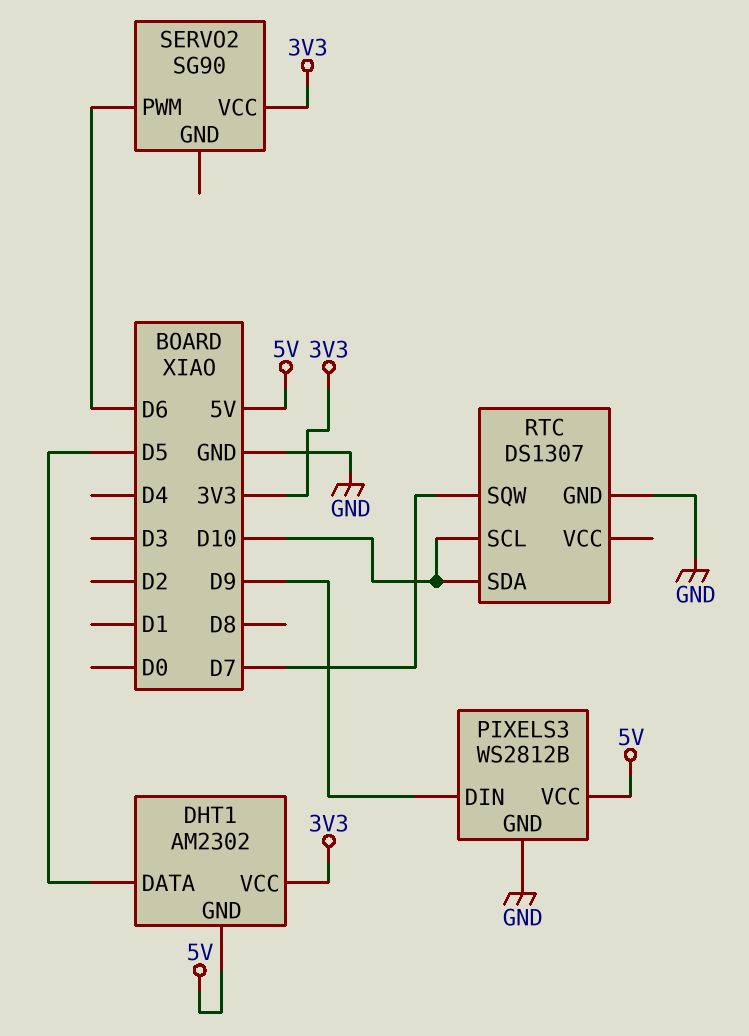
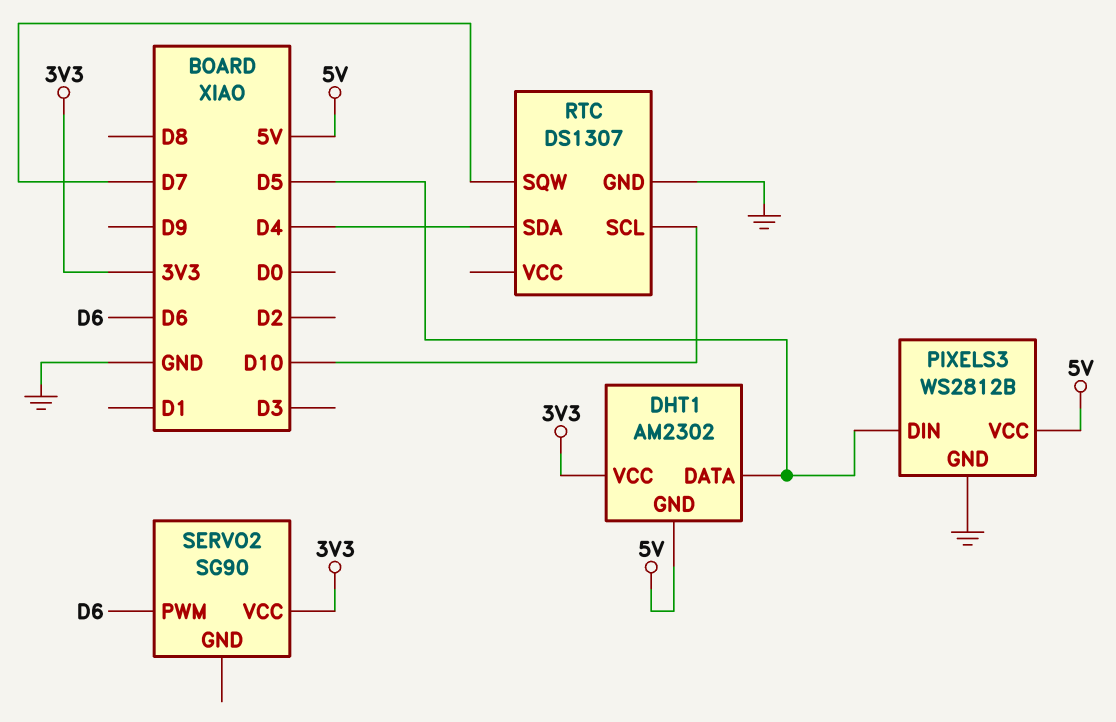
PIXELS3 pin DIN: D9 -> D5
RTC pin SDA: D10 -> D4

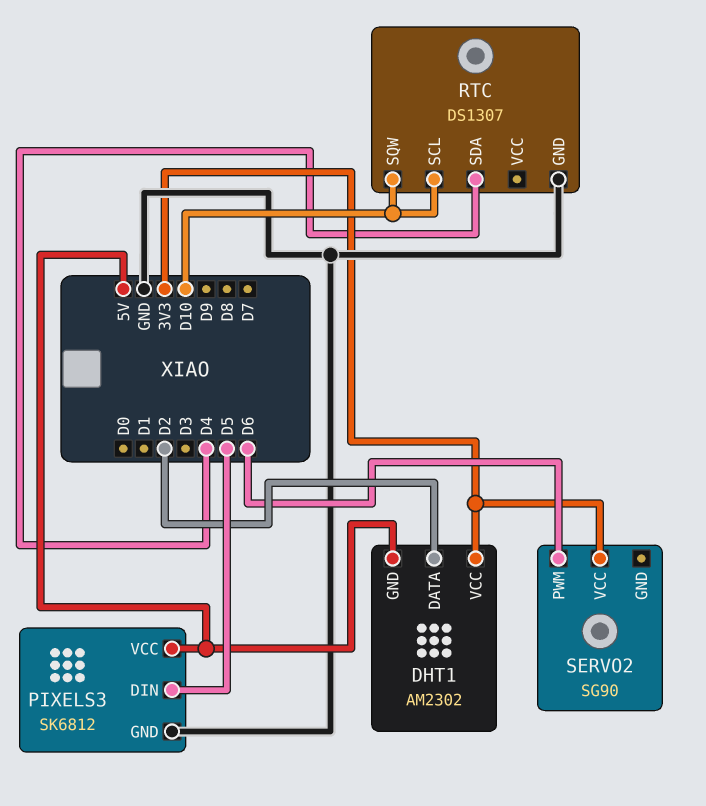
DHT1 pin DATA: D5 -> D2
PIXELS3: WS2812B -> SK6812
RTC pin SQW: D7 -> D10

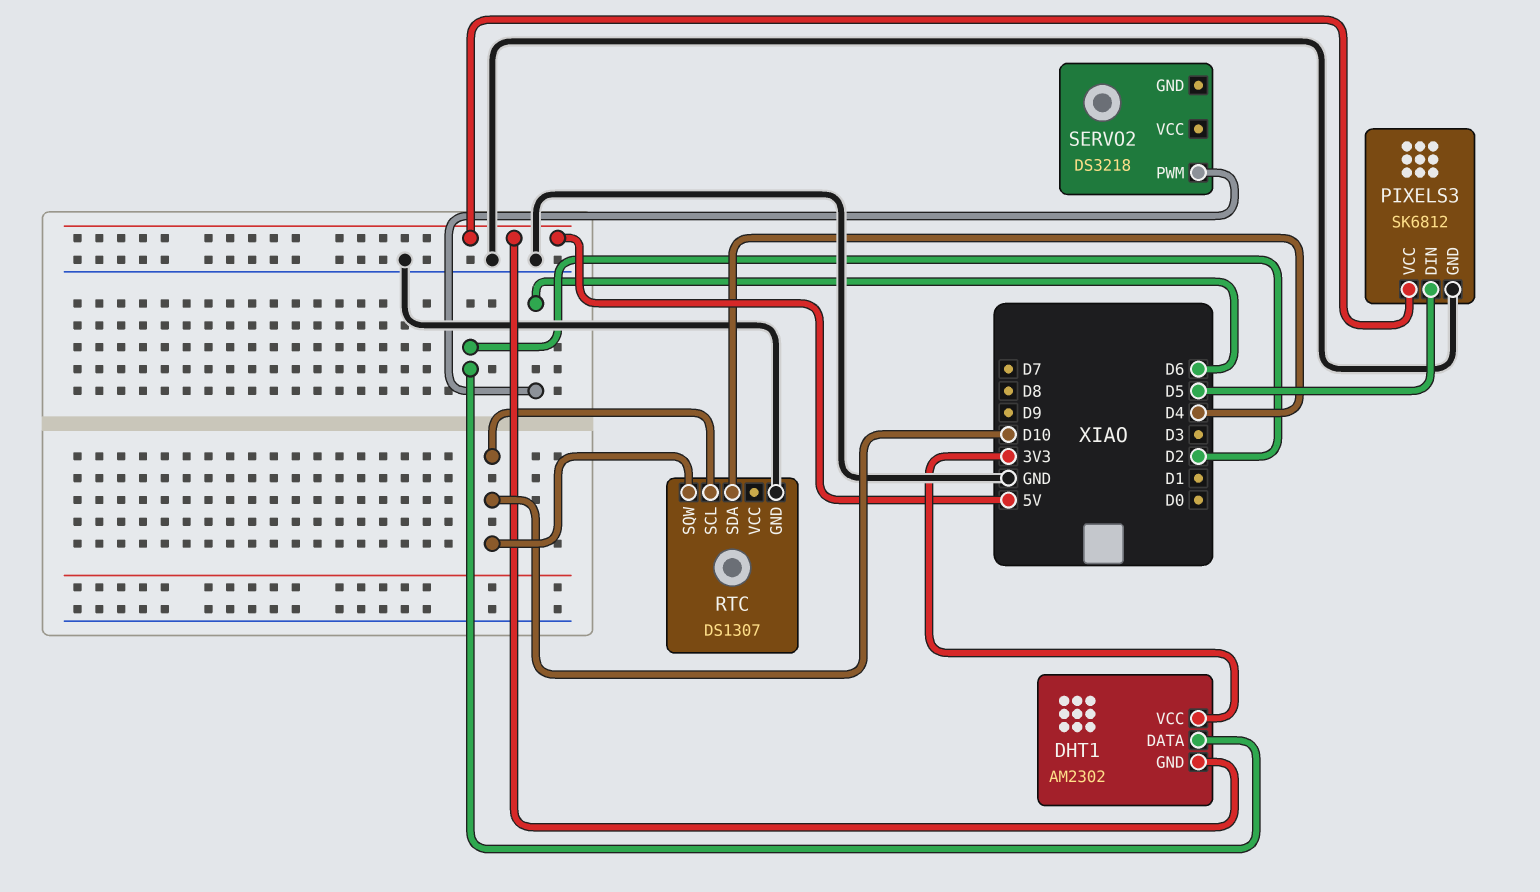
SERVO2: SG90 -> DS3218
SERVO2 pin VCC: 3V3 -> none

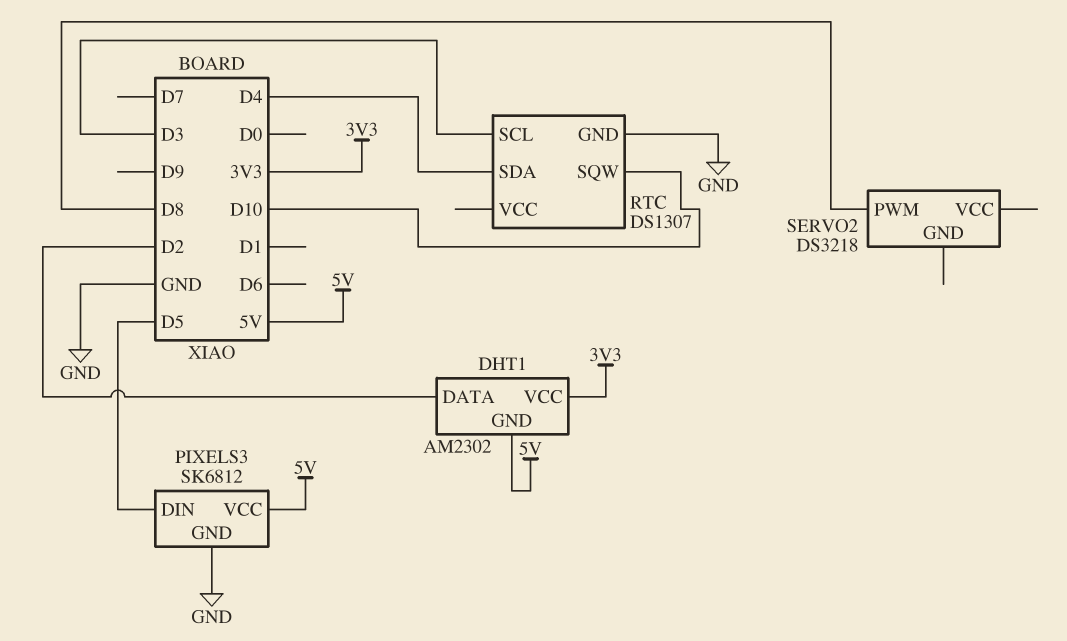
RTC pin SCL: D10 -> D3
SERVO2 pin PWM: D6 -> D8

